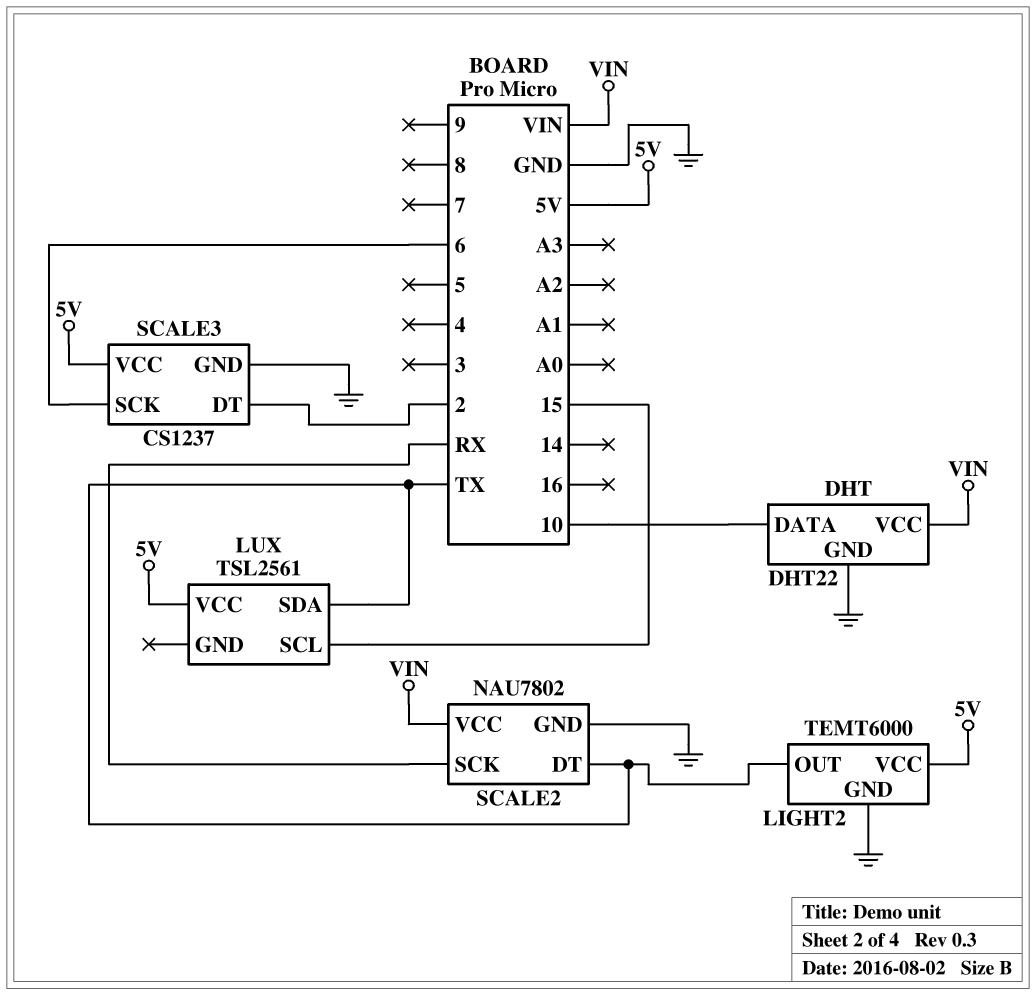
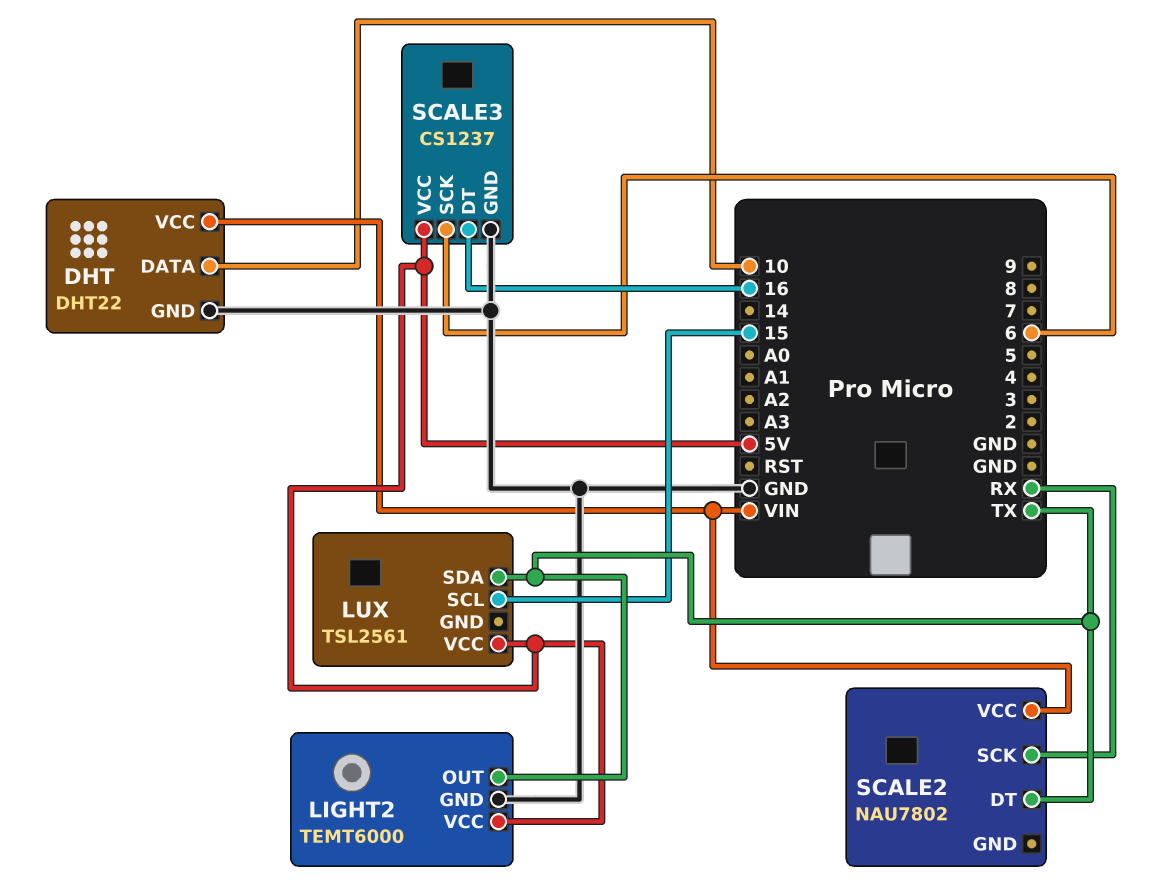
SCALE2 pin GND: GND -> none
SCALE3 pin DT: 2 -> 16

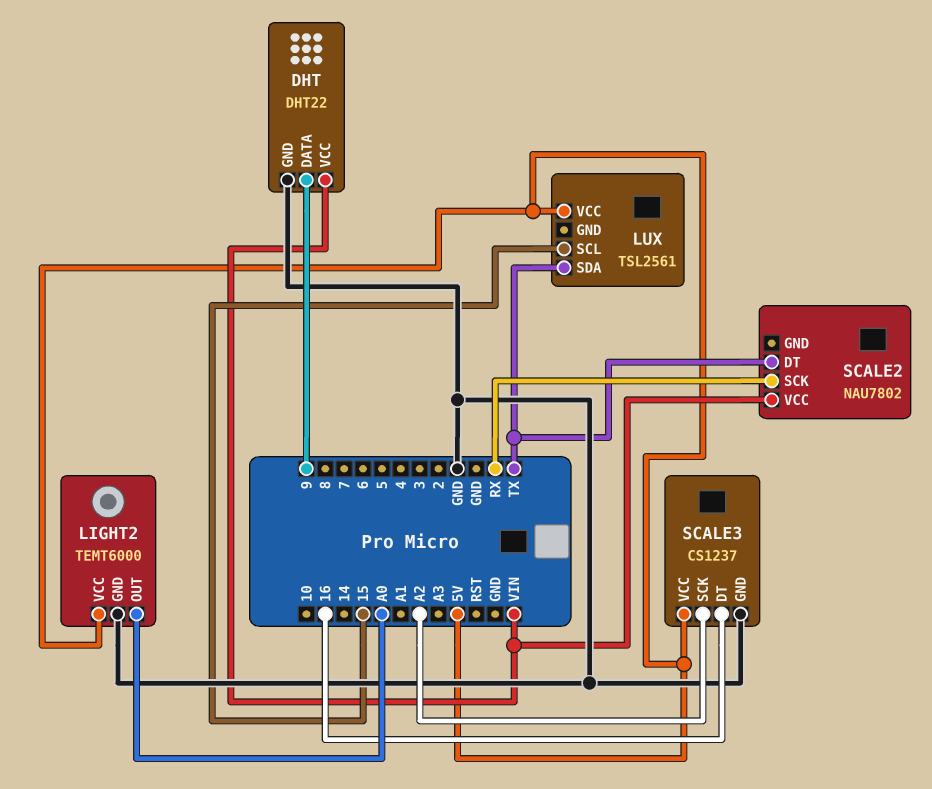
DHT pin DATA: 10 -> 9
LIGHT2 pin OUT: TX -> A0
SCALE3 pin SCK: 6 -> A2

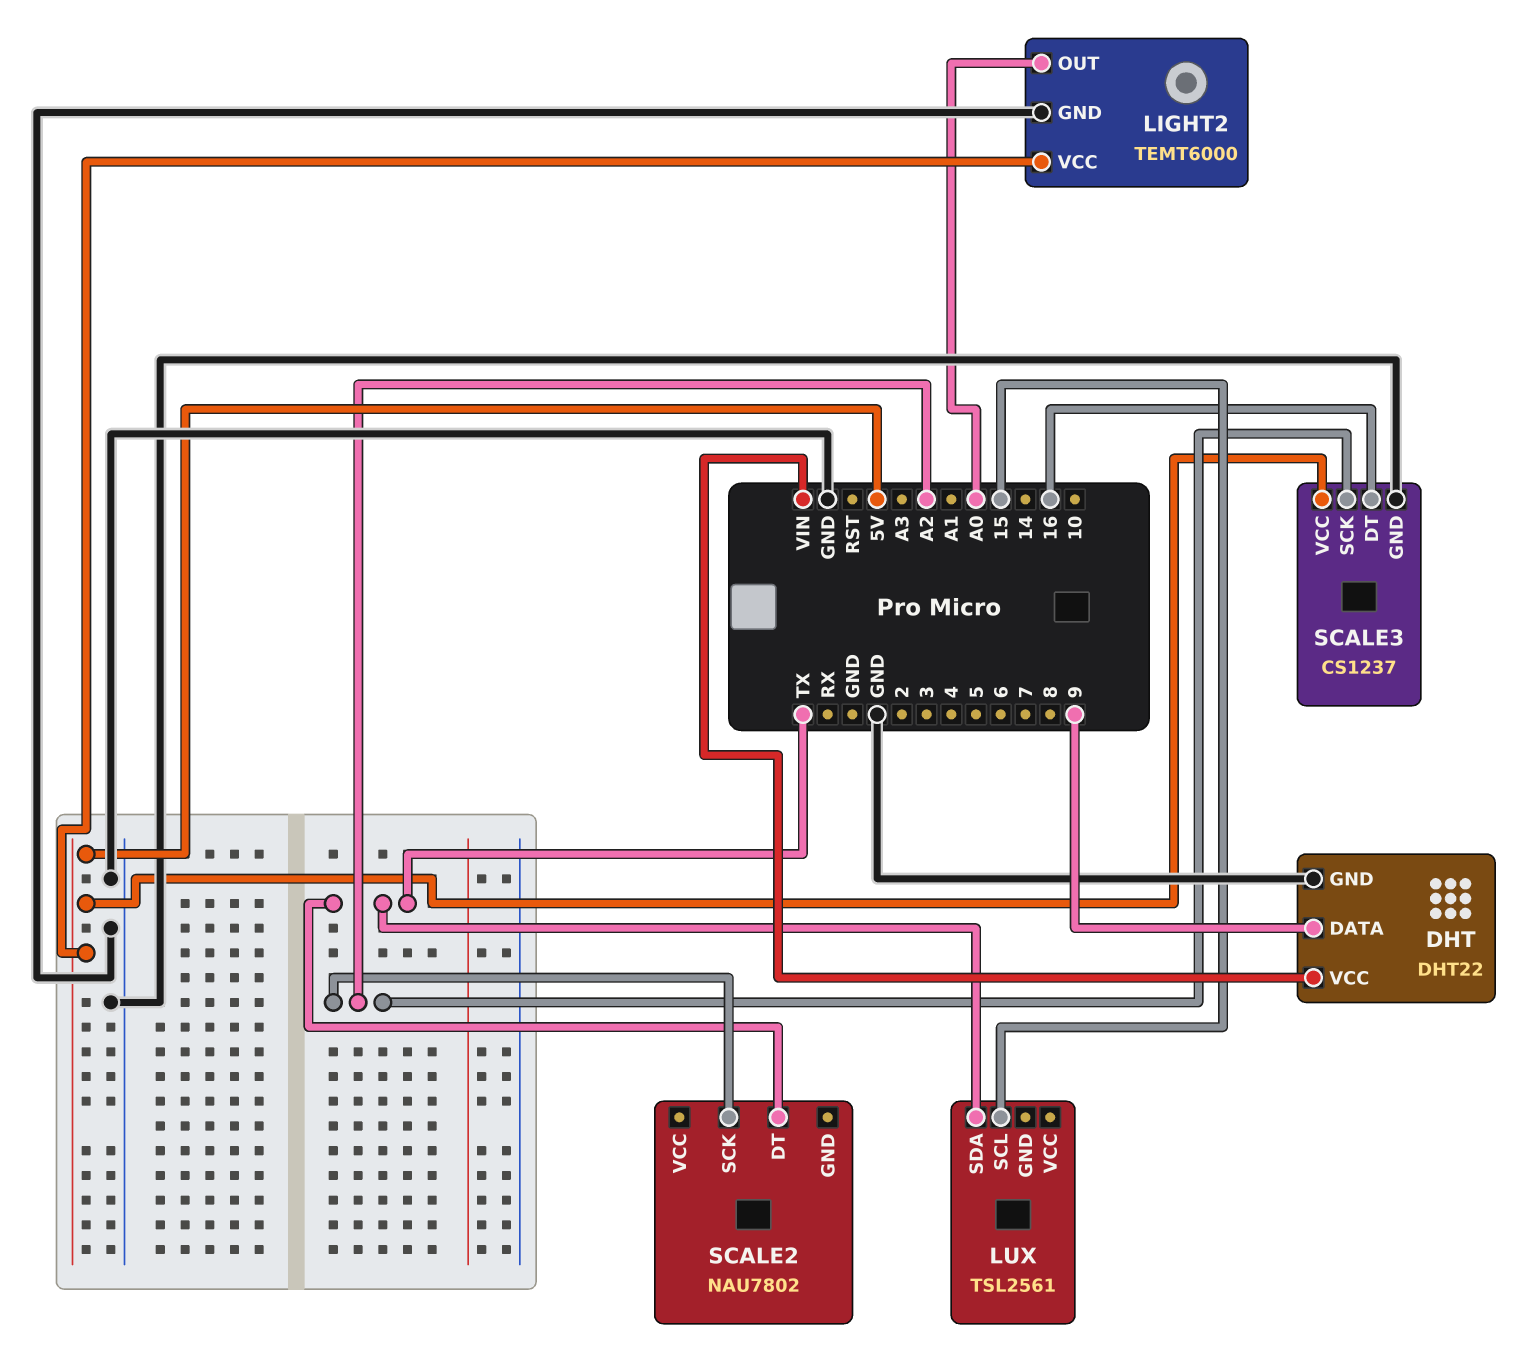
LUX pin VCC: 5V -> none
SCALE2 pin SCK: RX -> A2
SCALE2 pin VCC: VIN -> none

